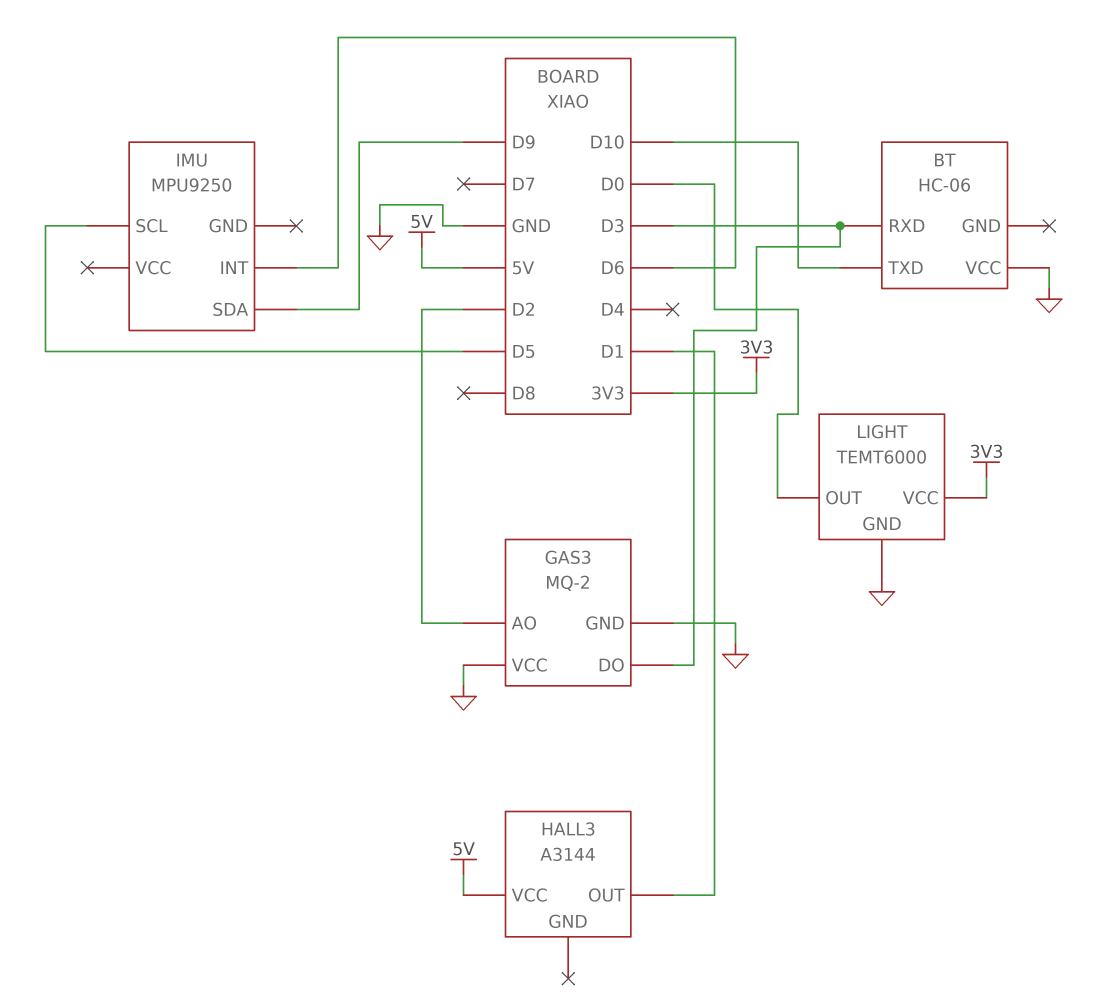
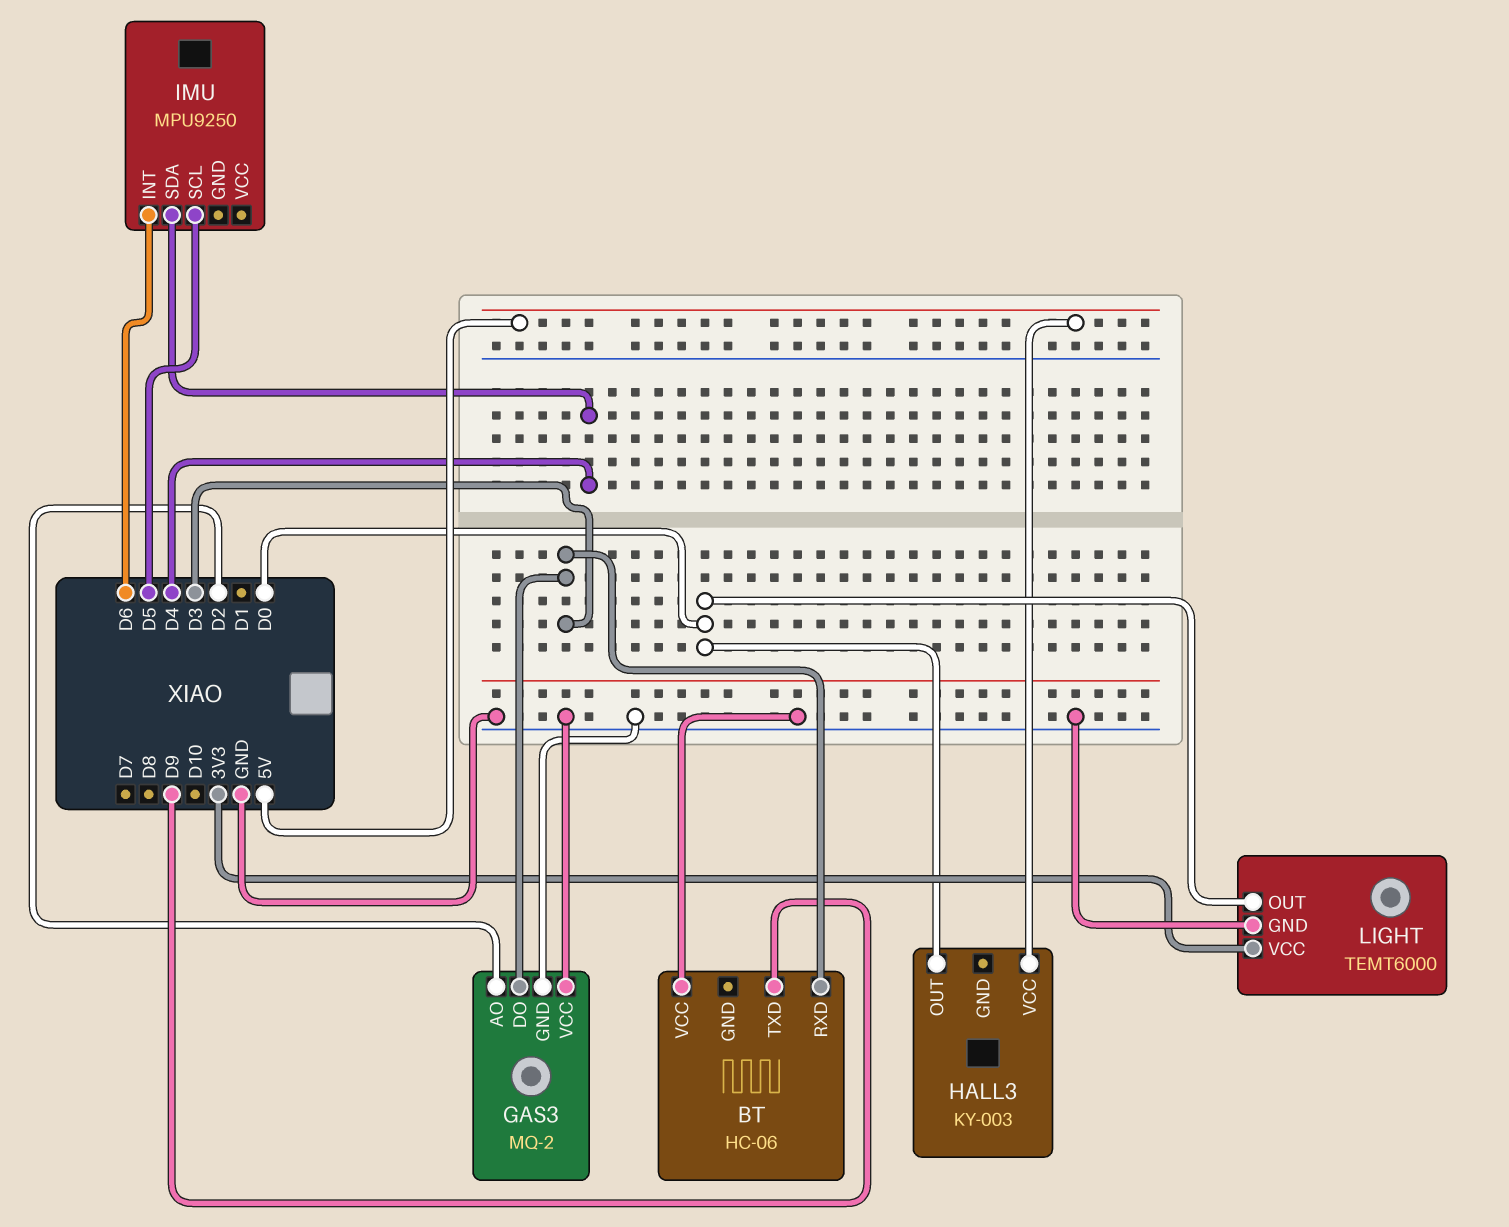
BT pin TXD: D10 -> D9
HALL3: A3144 -> KY-003
HALL3 pin OUT: D1 -> D0
IMU pin SDA: D9 -> D4

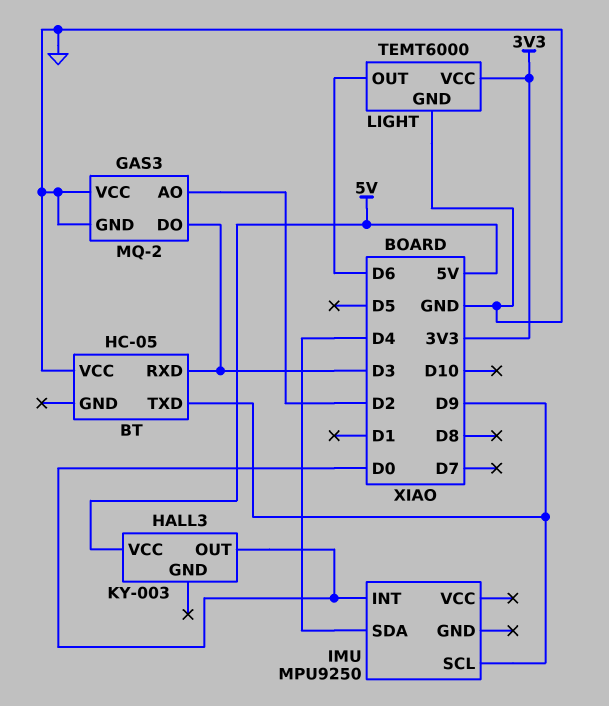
BT: HC-06 -> HC-05
IMU pin INT: D6 -> D0
IMU pin SCL: D5 -> D9
LIGHT pin OUT: D0 -> D6

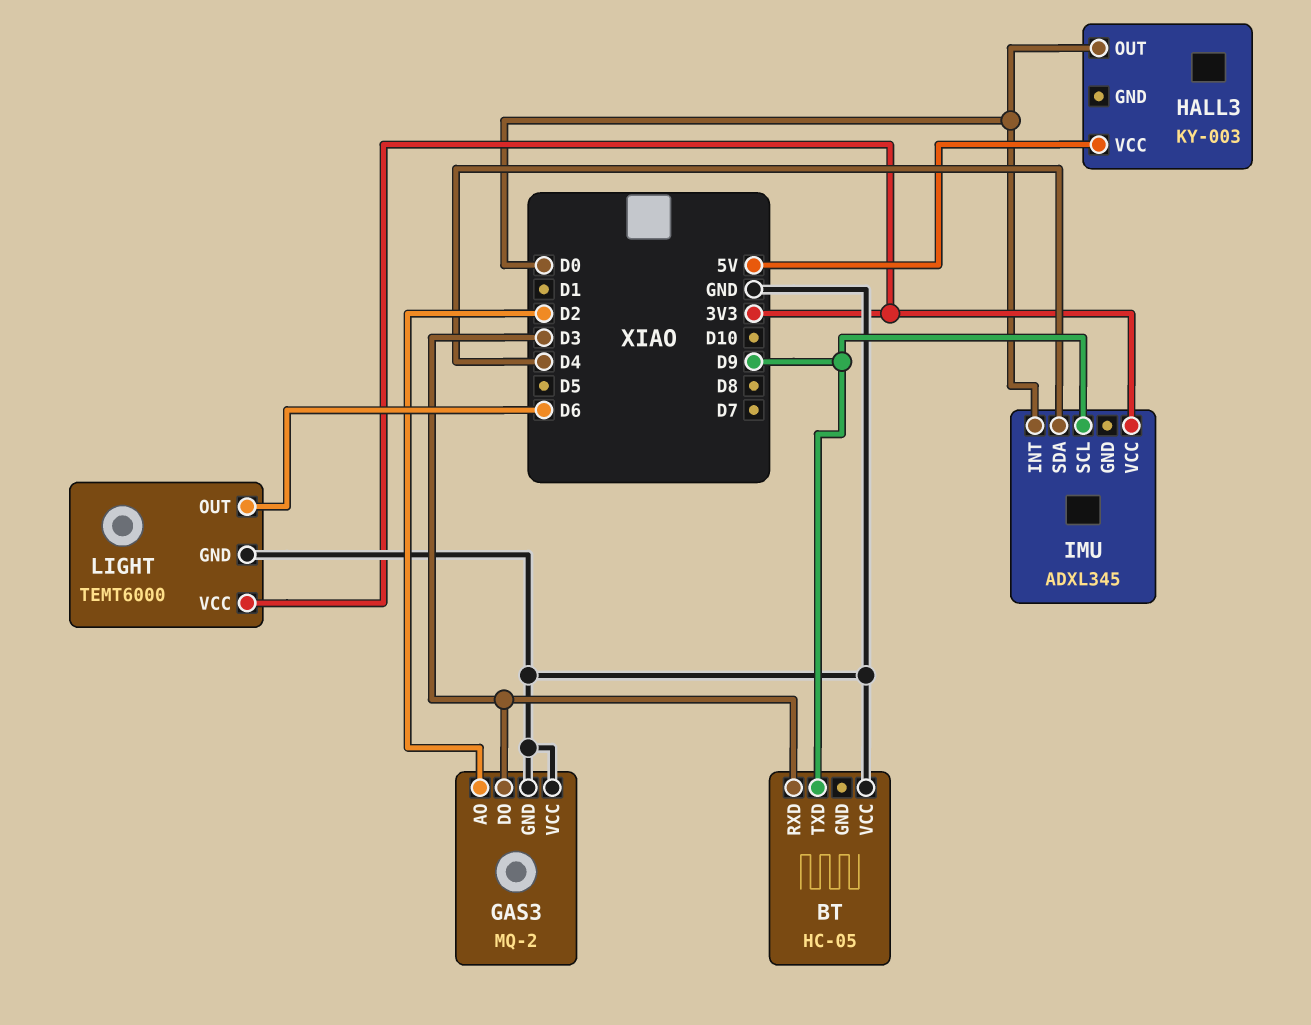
IMU: MPU9250 -> ADXL345
IMU pin VCC: none -> 3V3

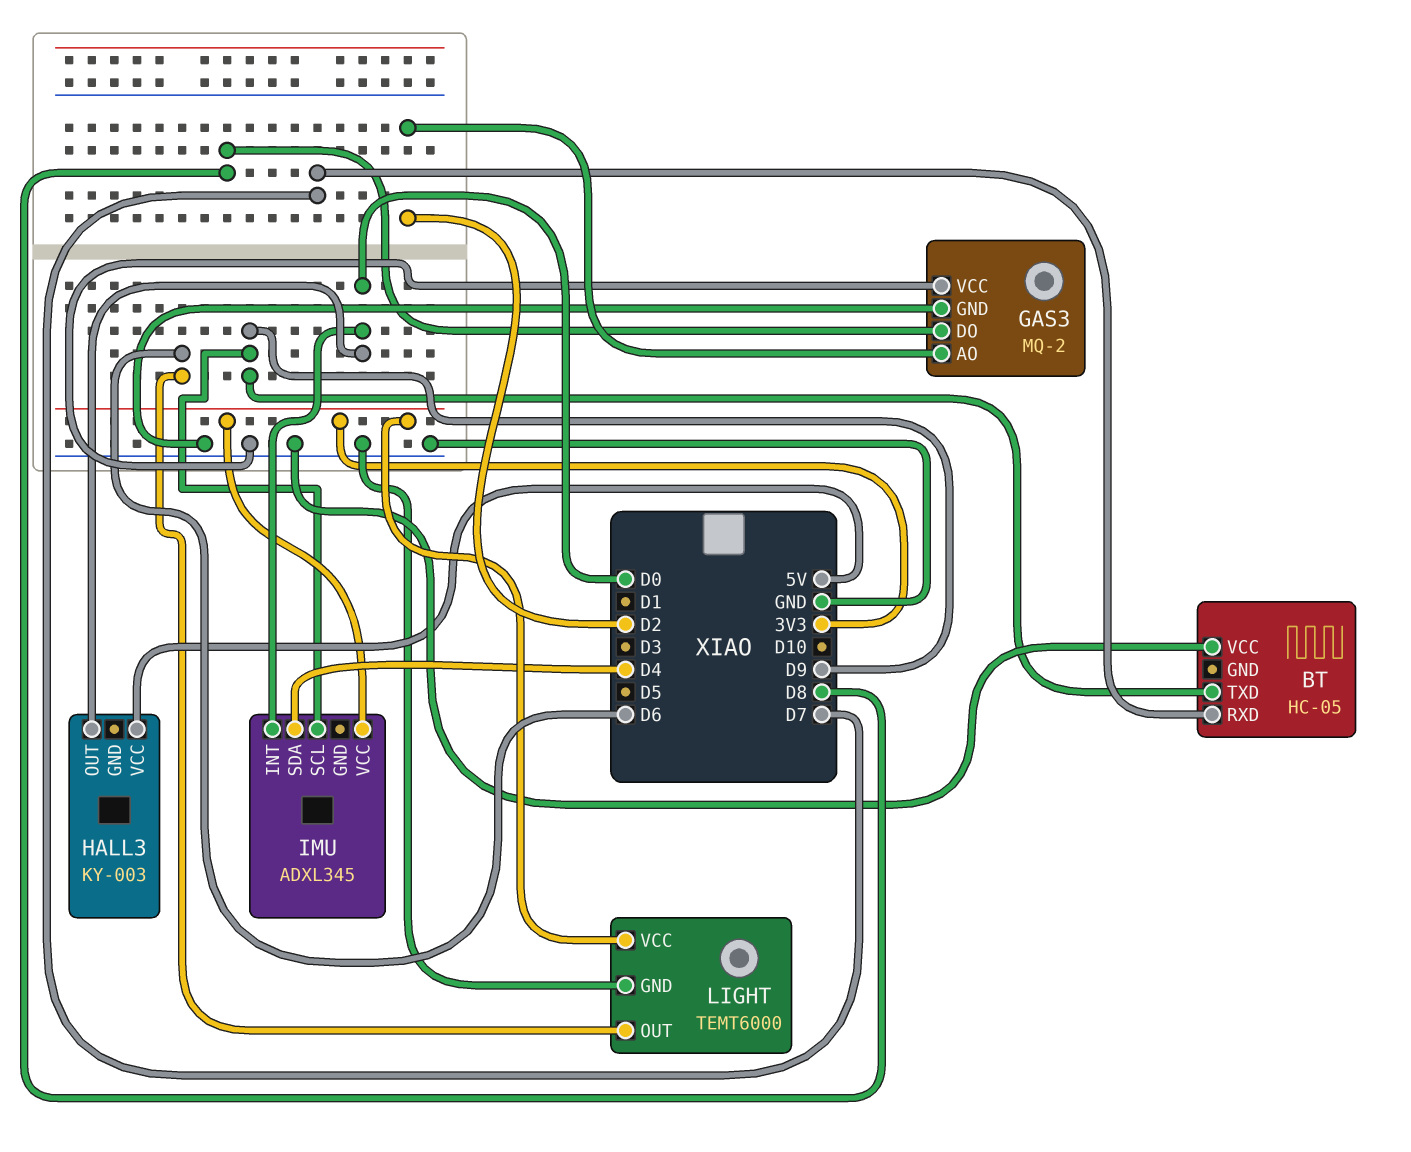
BT pin RXD: D3 -> D7
GAS3 pin DO: D3 -> D8

